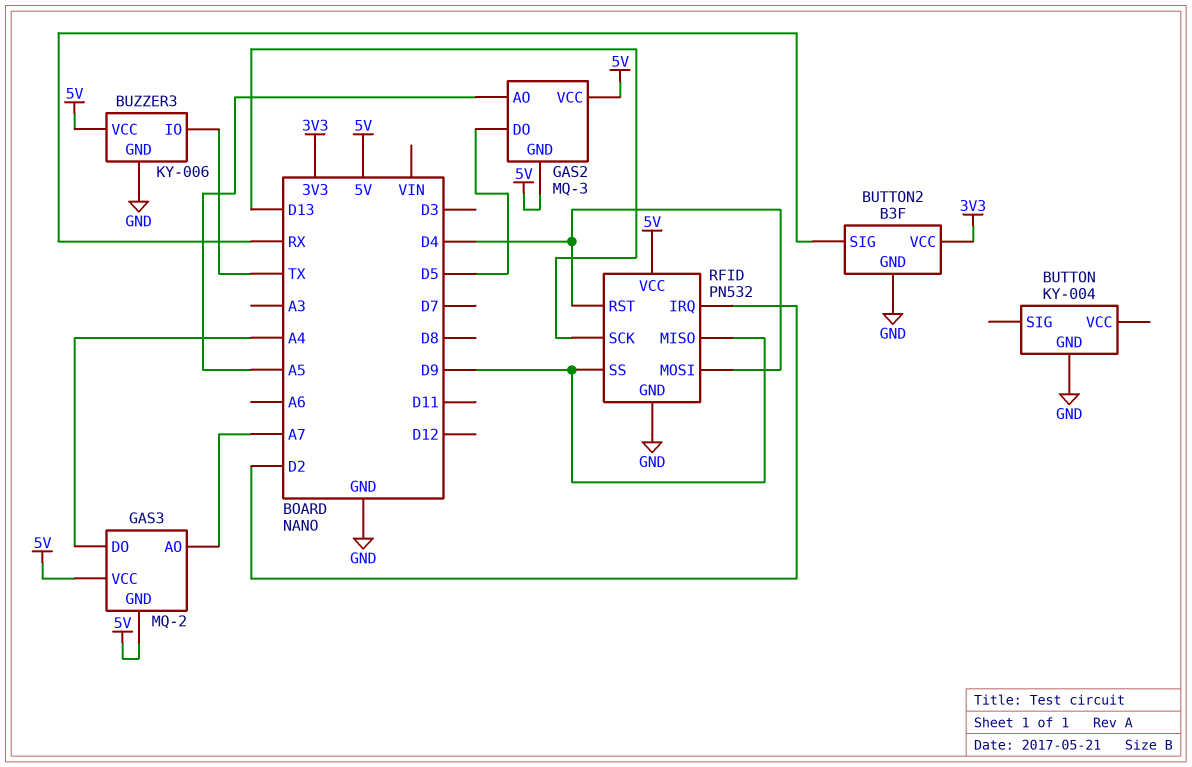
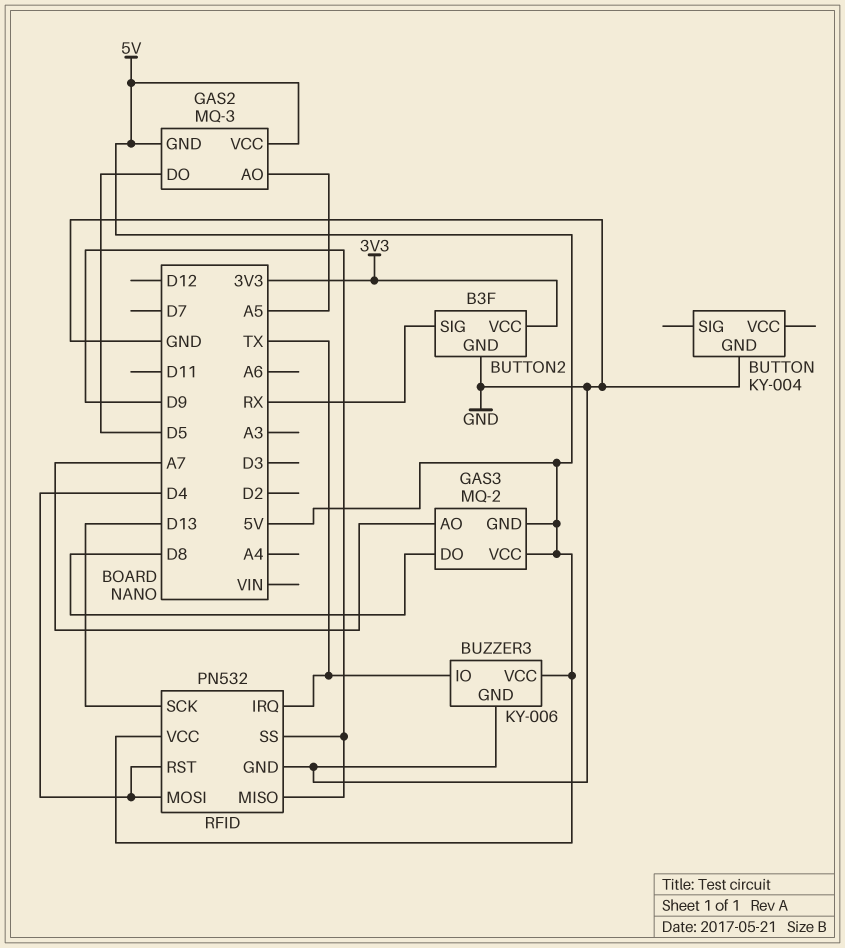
GAS3 pin DO: A4 -> D8
RFID pin IRQ: D2 -> TX

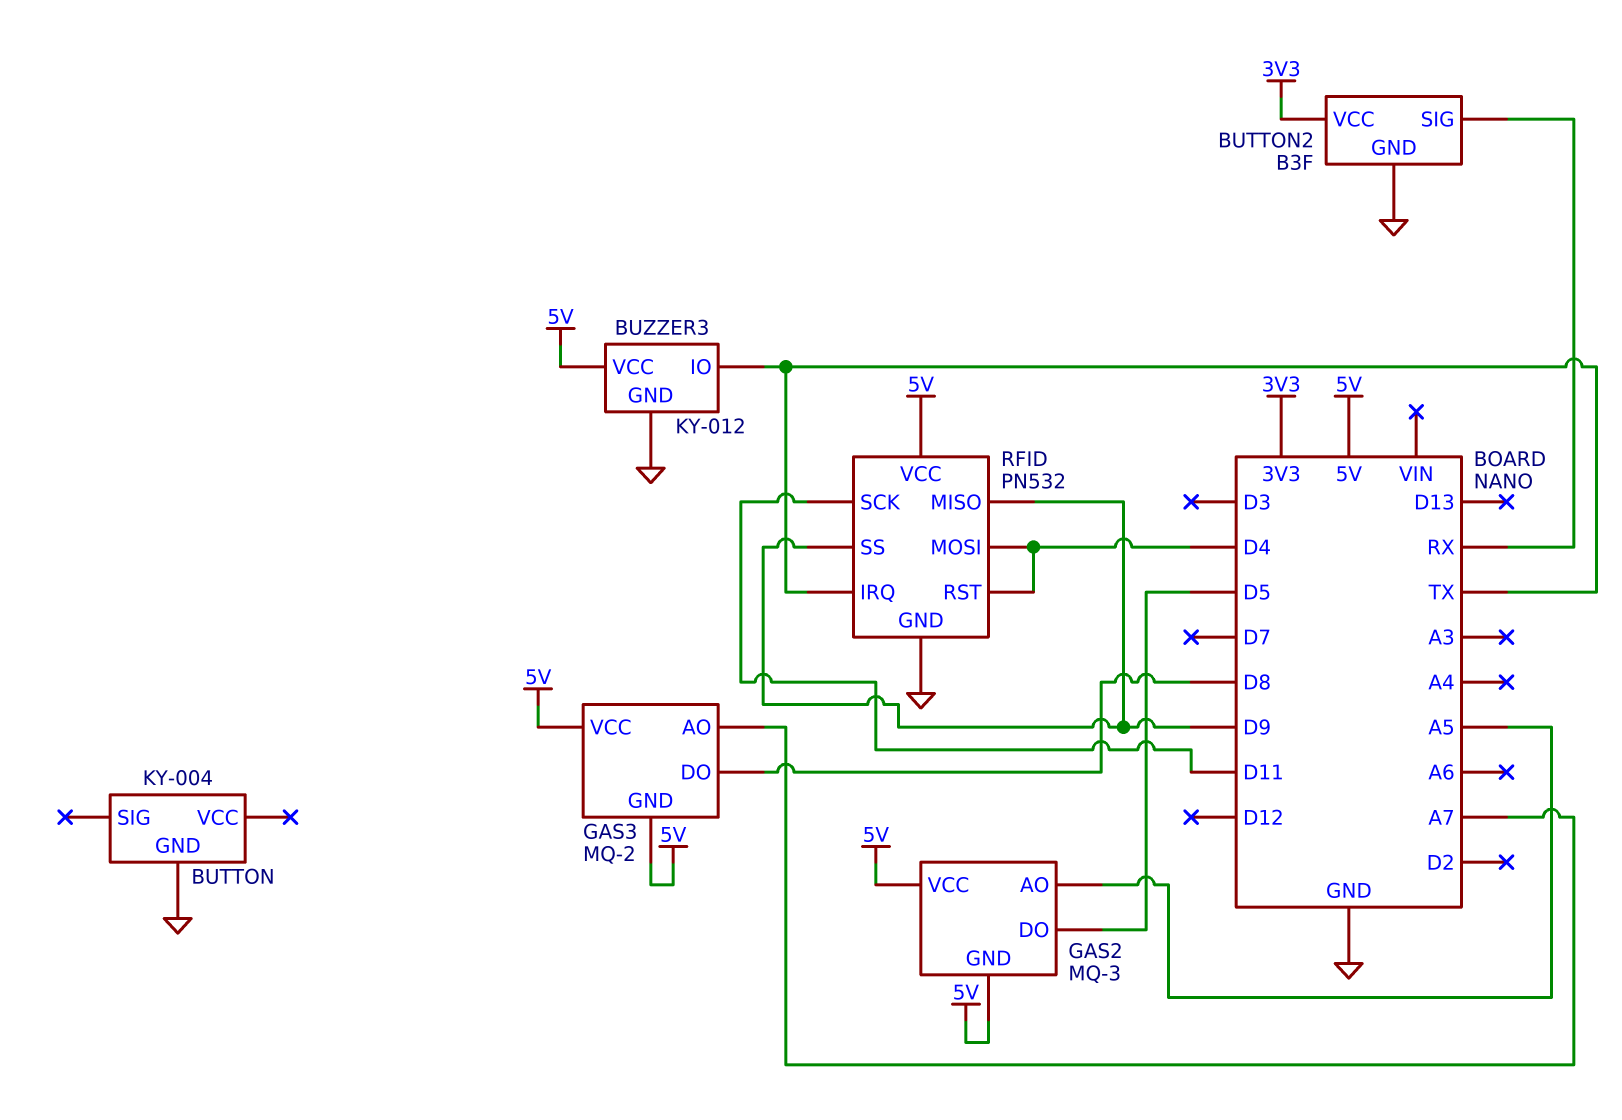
BUZZER3: KY-006 -> KY-012
RFID pin SCK: D13 -> D11

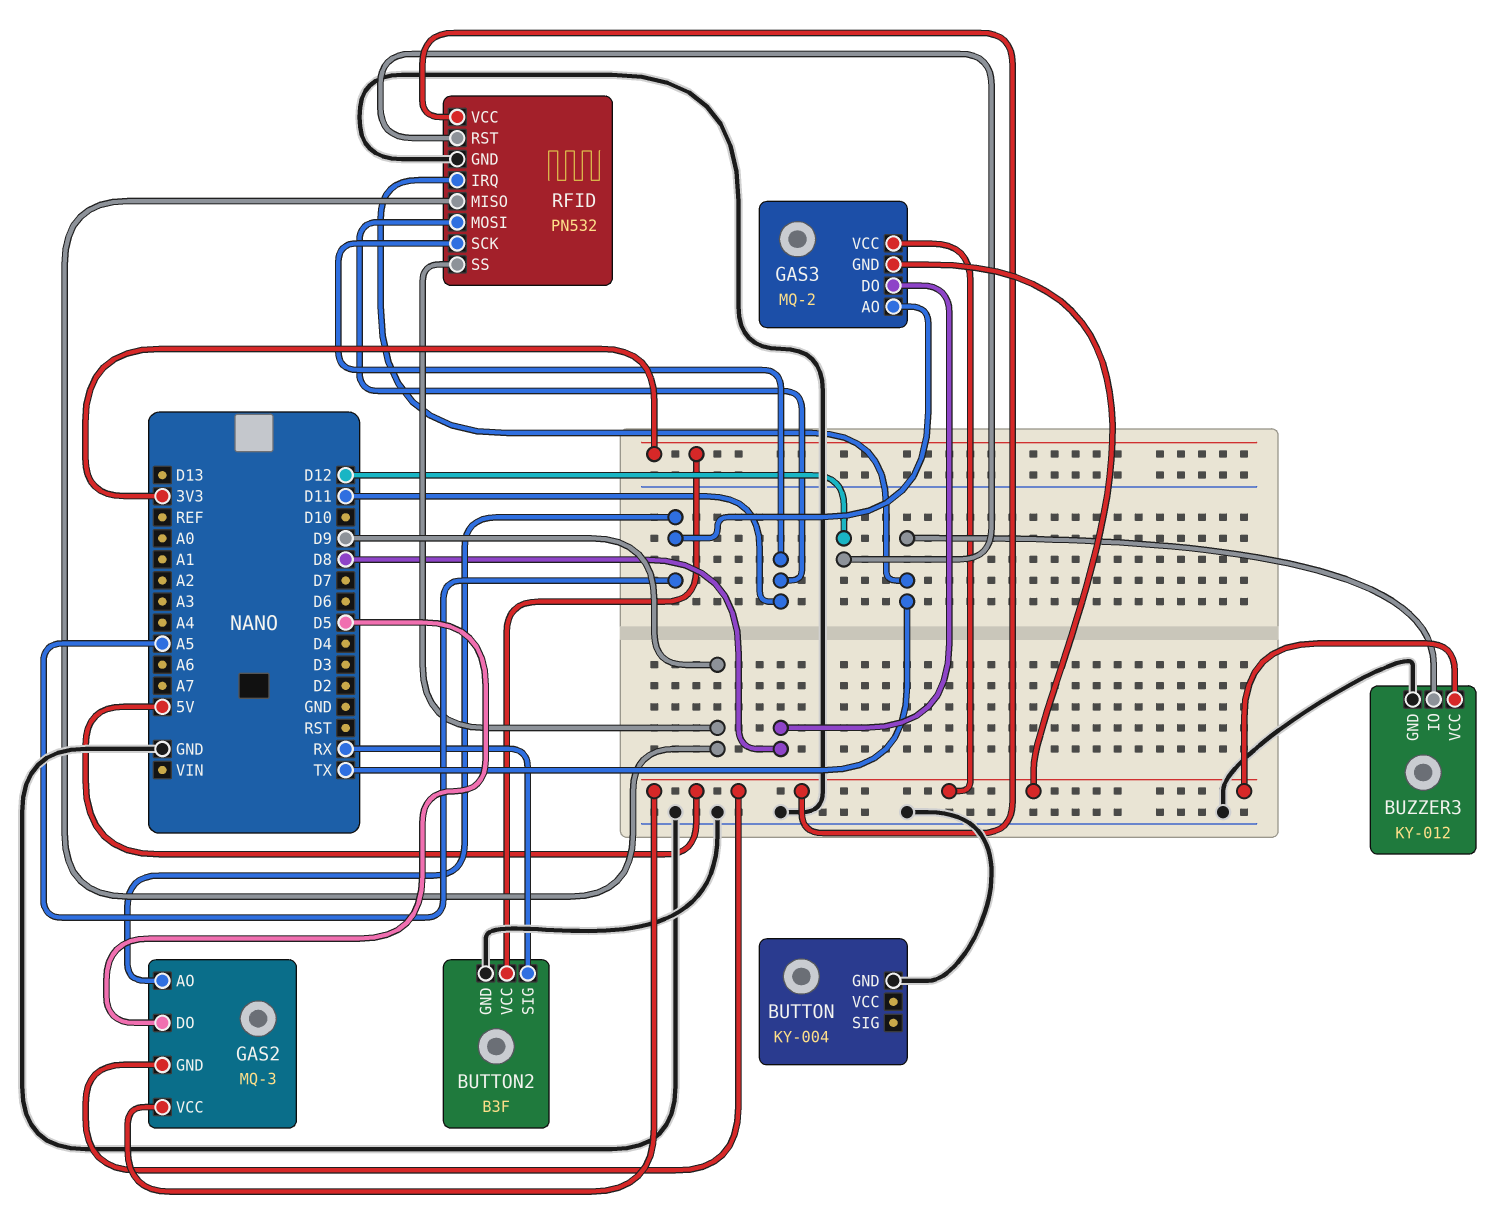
GAS3 pin AO: A7 -> A5
RFID pin MOSI: D4 -> D11
RFID pin RST: D4 -> D12

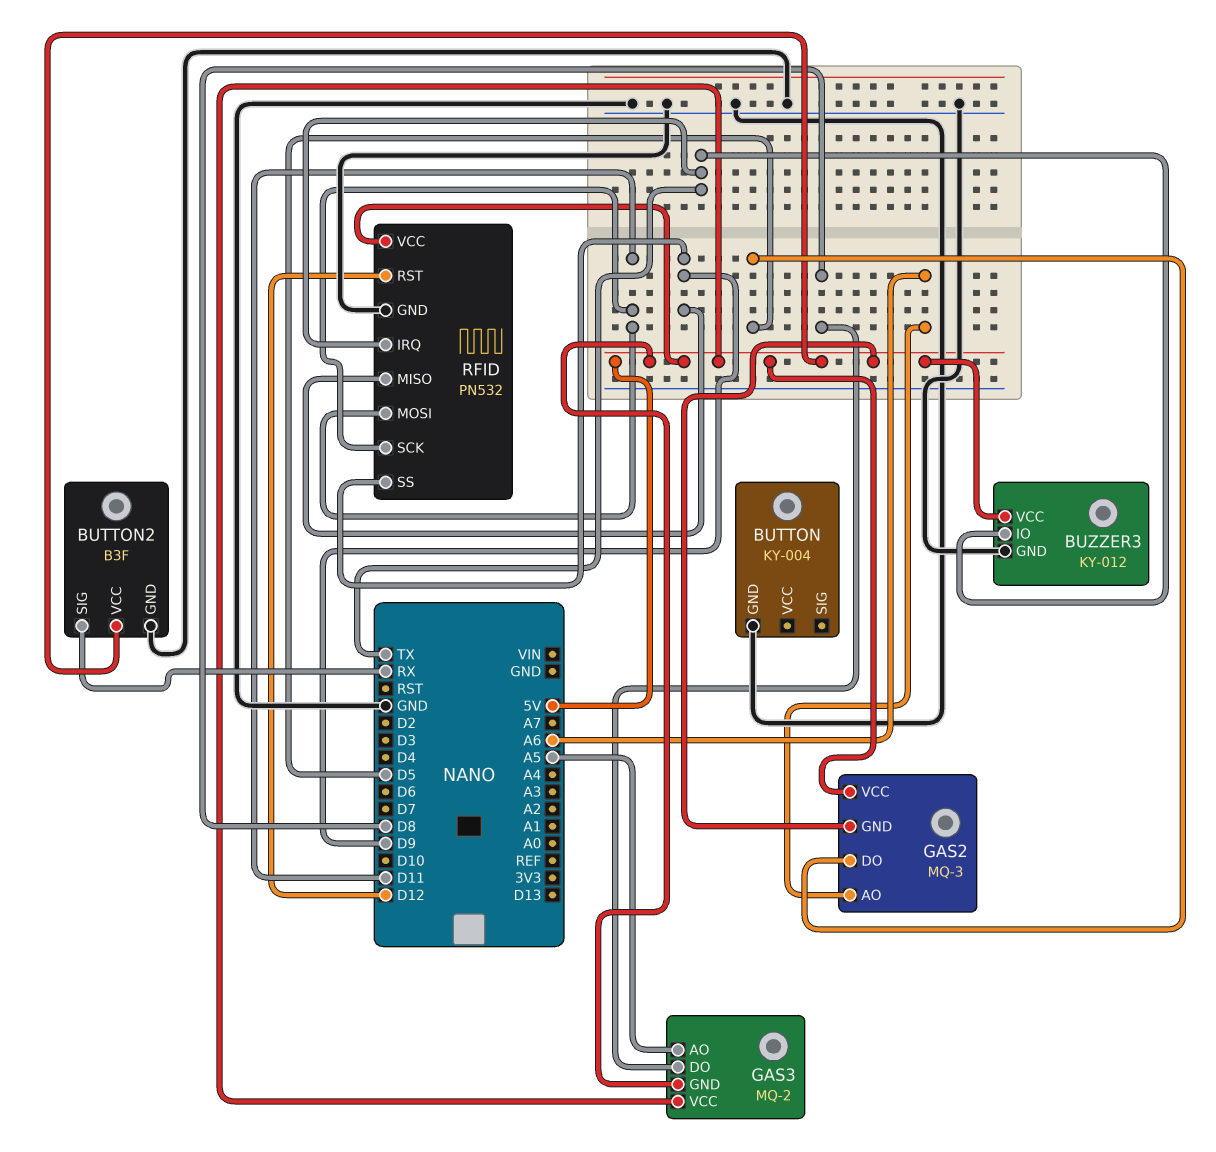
BUTTON2 pin VCC: 3V3 -> 5V
GAS2 pin AO: A5 -> A6

